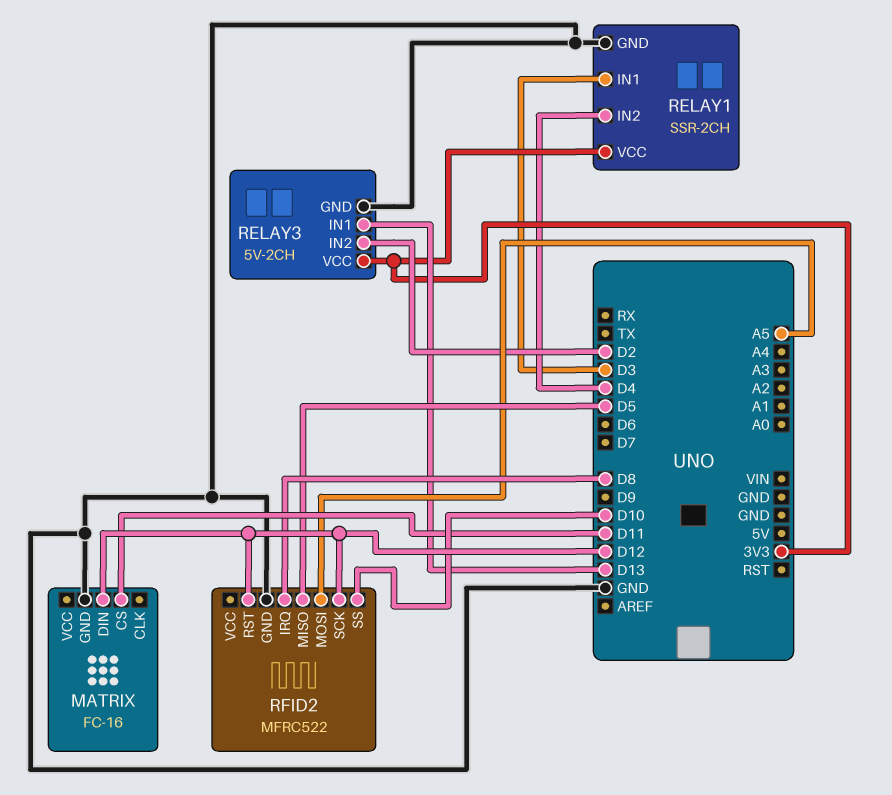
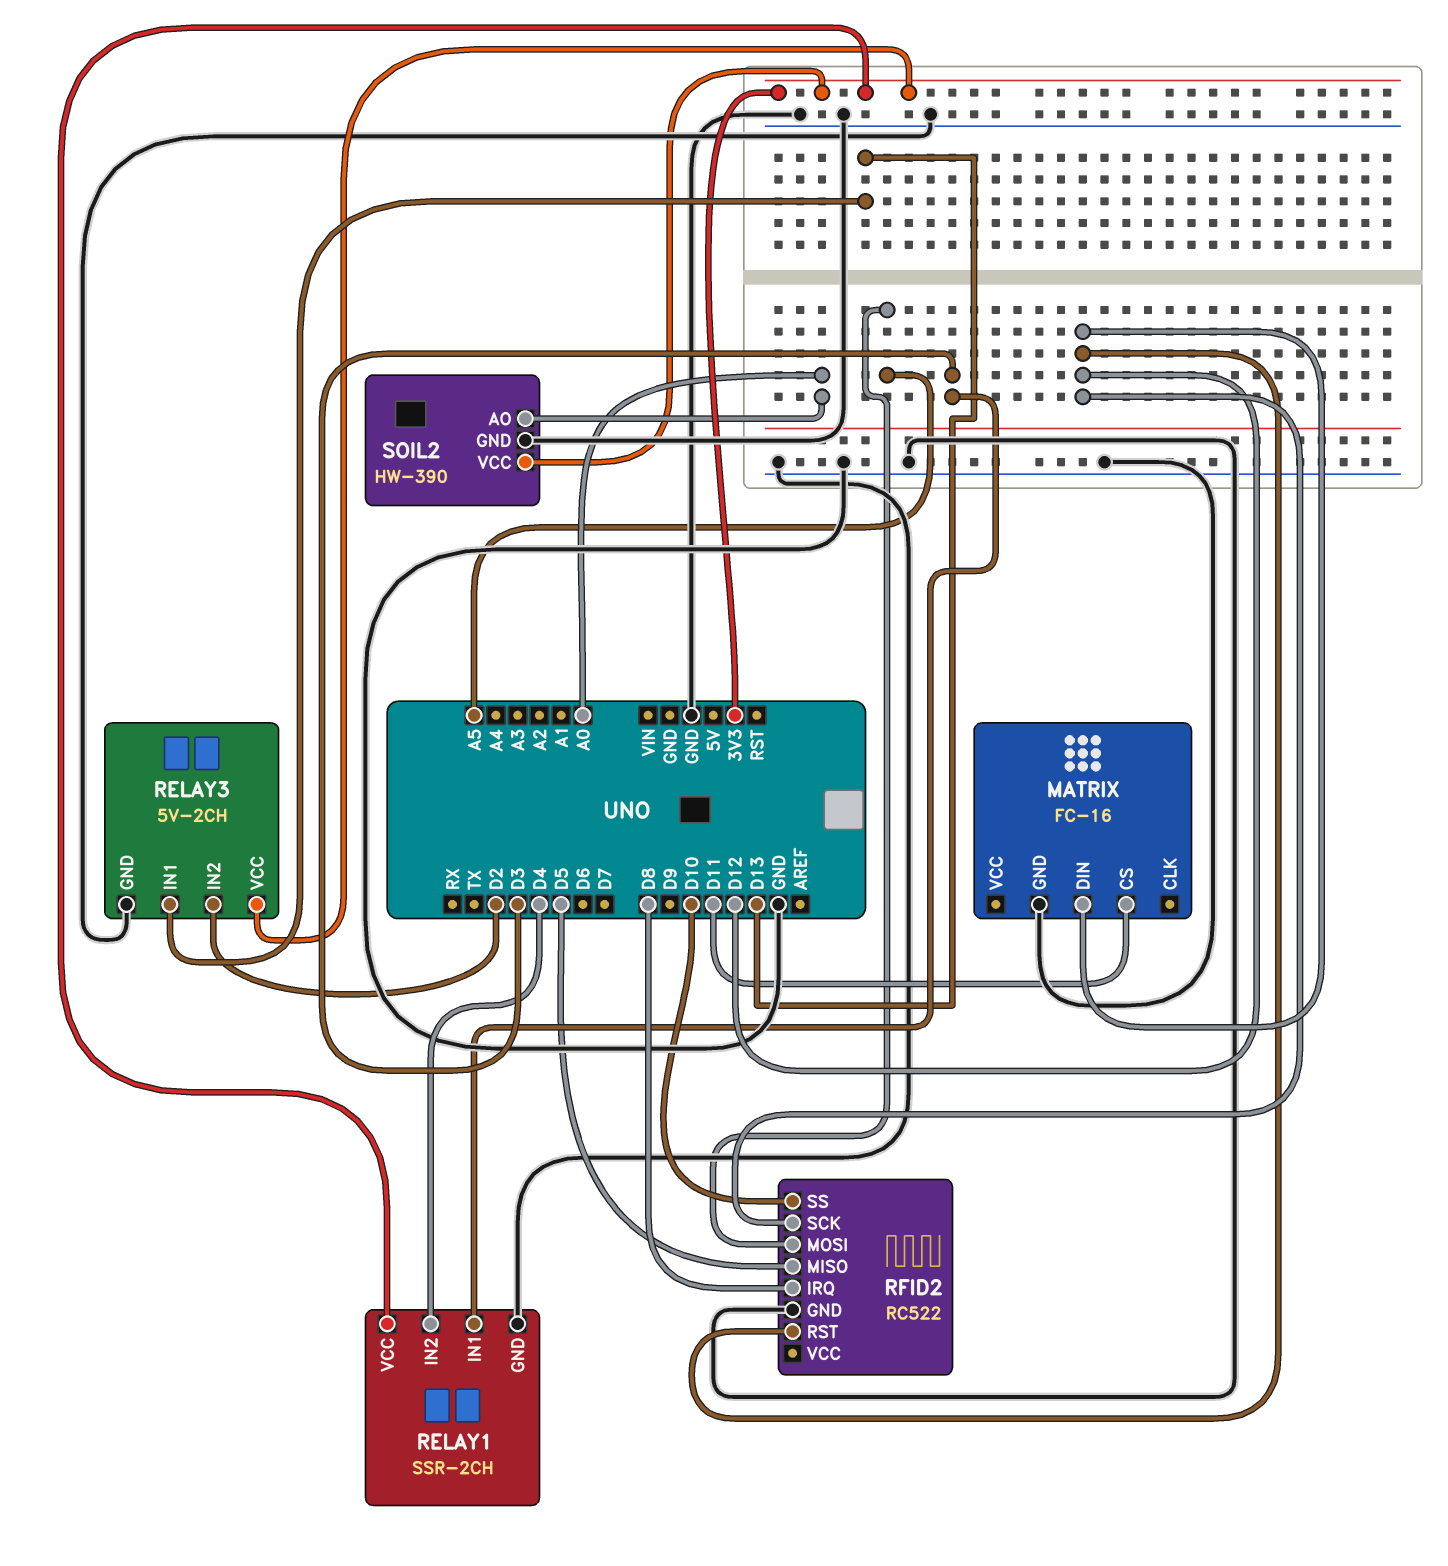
RFID2: MFRC522 -> RC522
SOIL2: none -> HW-390
SOIL2 pin AO: none -> A0
SOIL2 pin GND: none -> GND
SOIL2 pin VCC: none -> 3V3

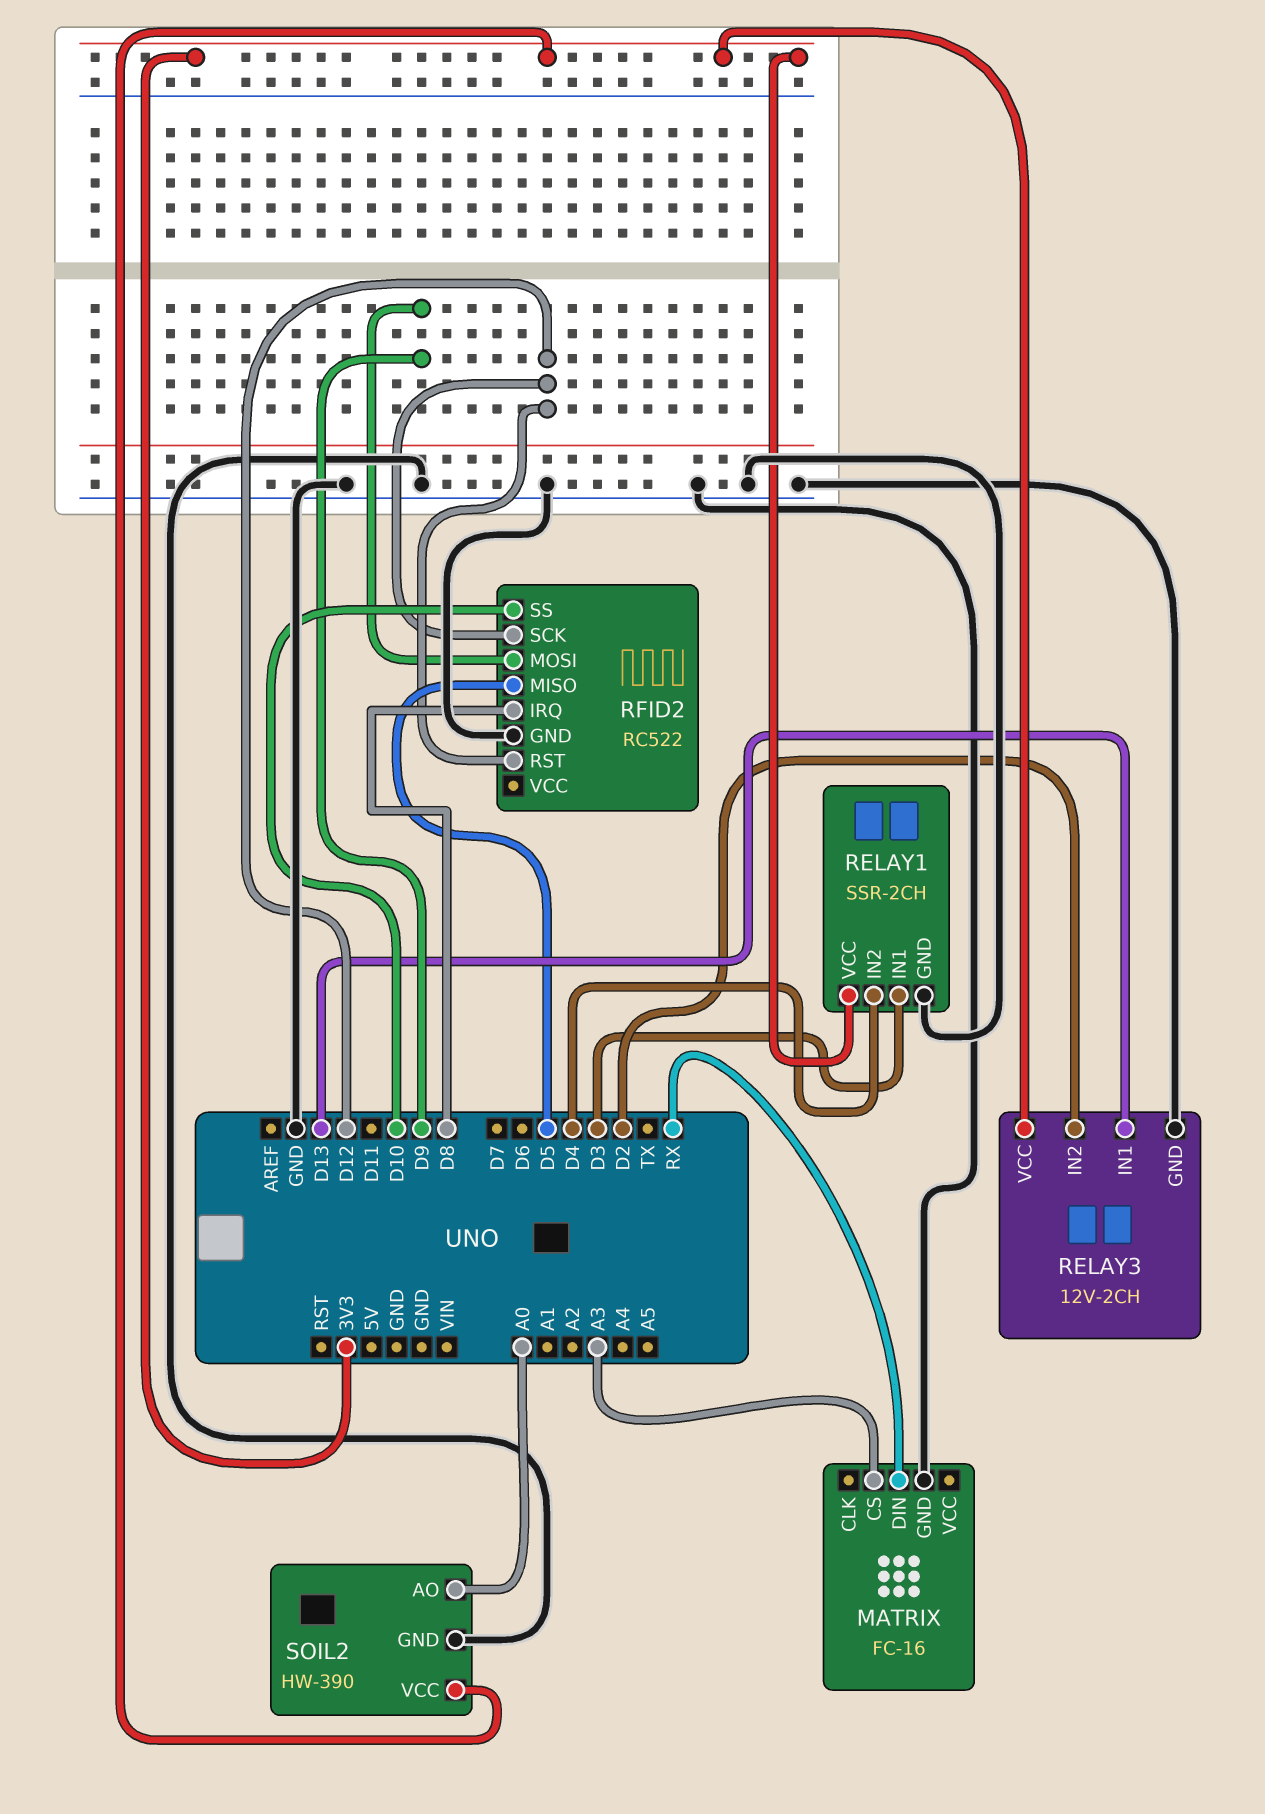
MATRIX pin CS: D11 -> A3
MATRIX pin DIN: D12 -> RX
RELAY3: 5V-2CH -> 12V-2CH
RFID2 pin MOSI: A5 -> D9

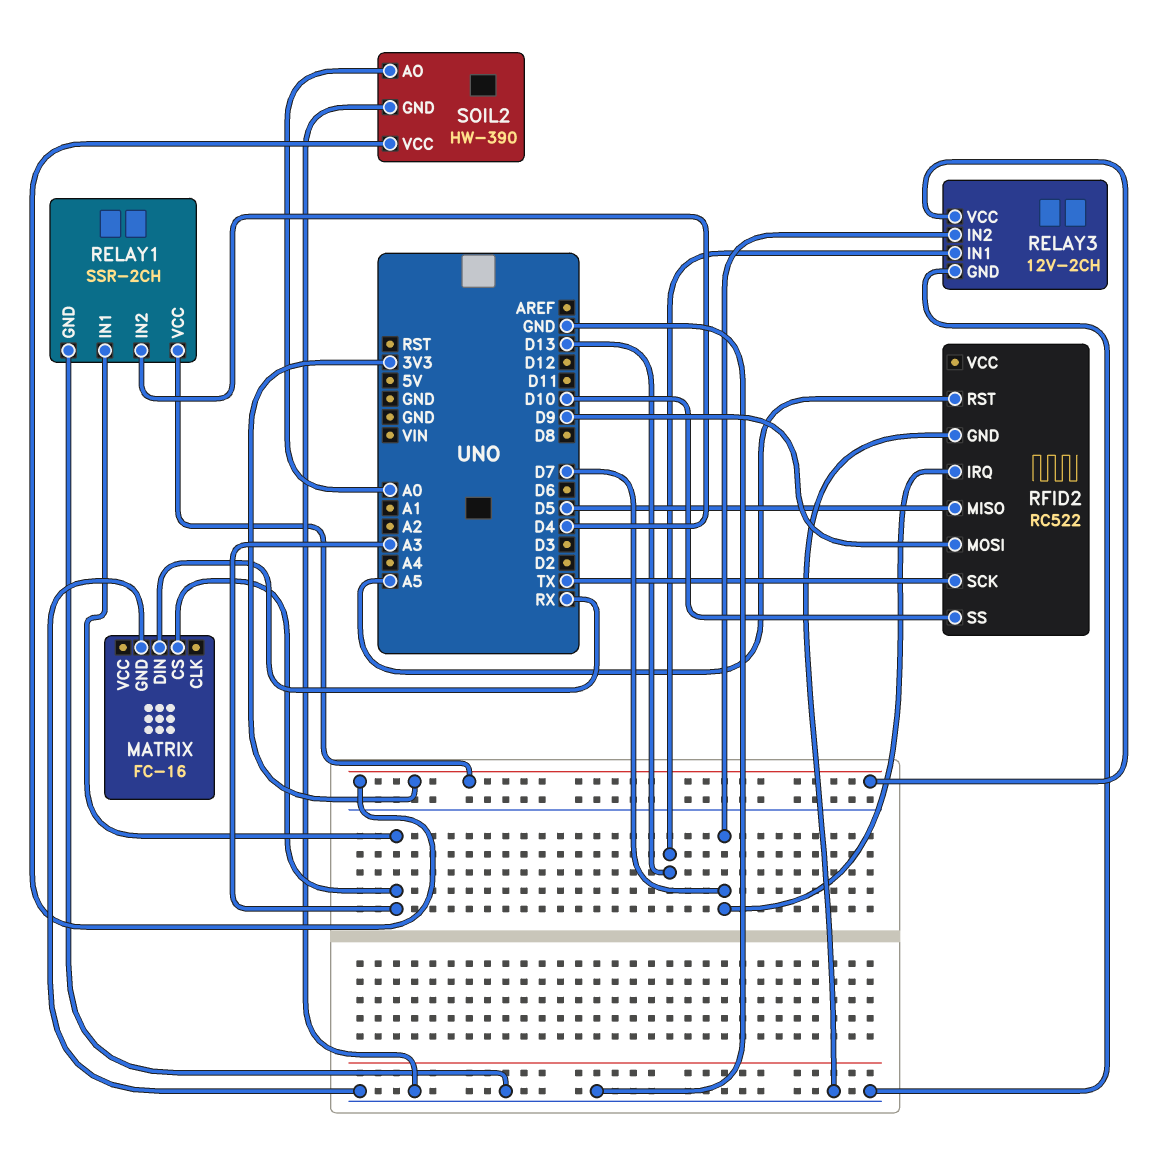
RELAY1 pin IN1: D3 -> A3
RELAY3 pin IN2: D2 -> D7
RFID2 pin IRQ: D8 -> D7
RFID2 pin RST: D12 -> A5
RFID2 pin SCK: D12 -> TX

